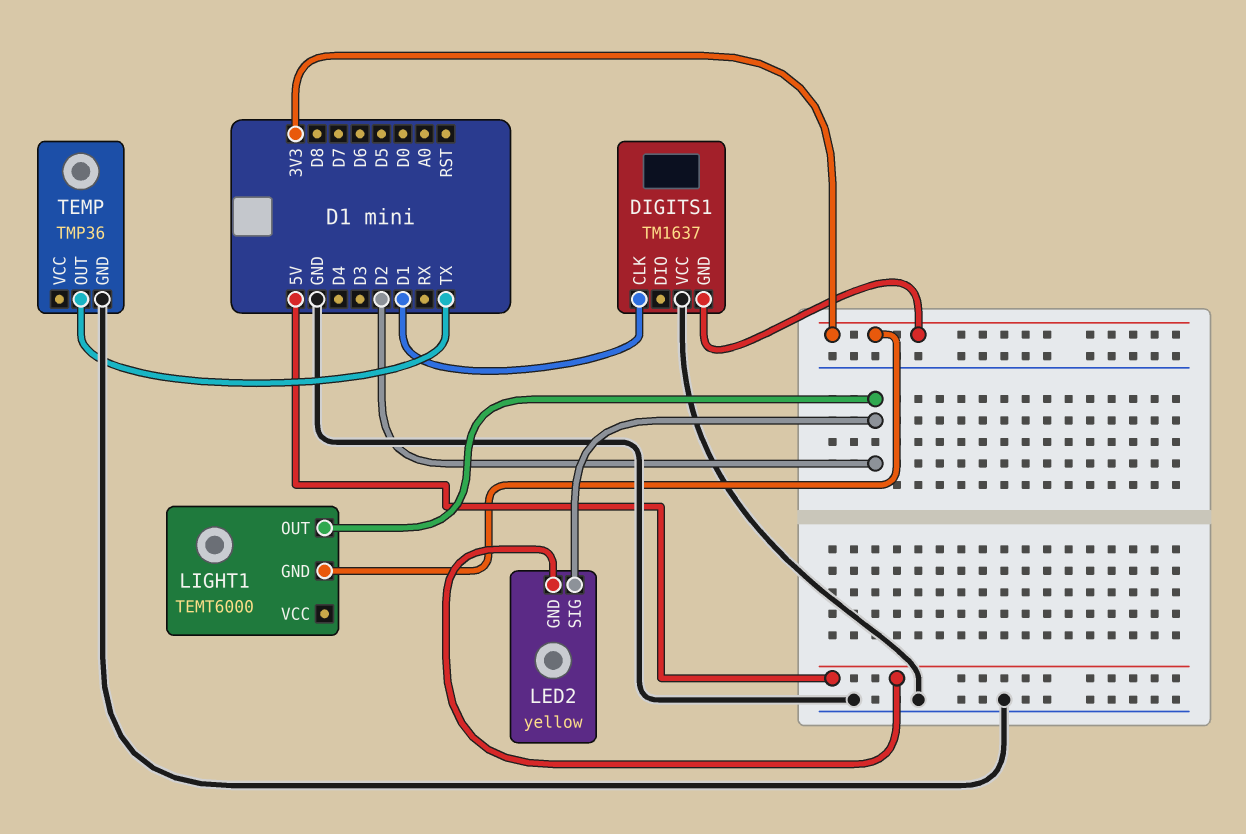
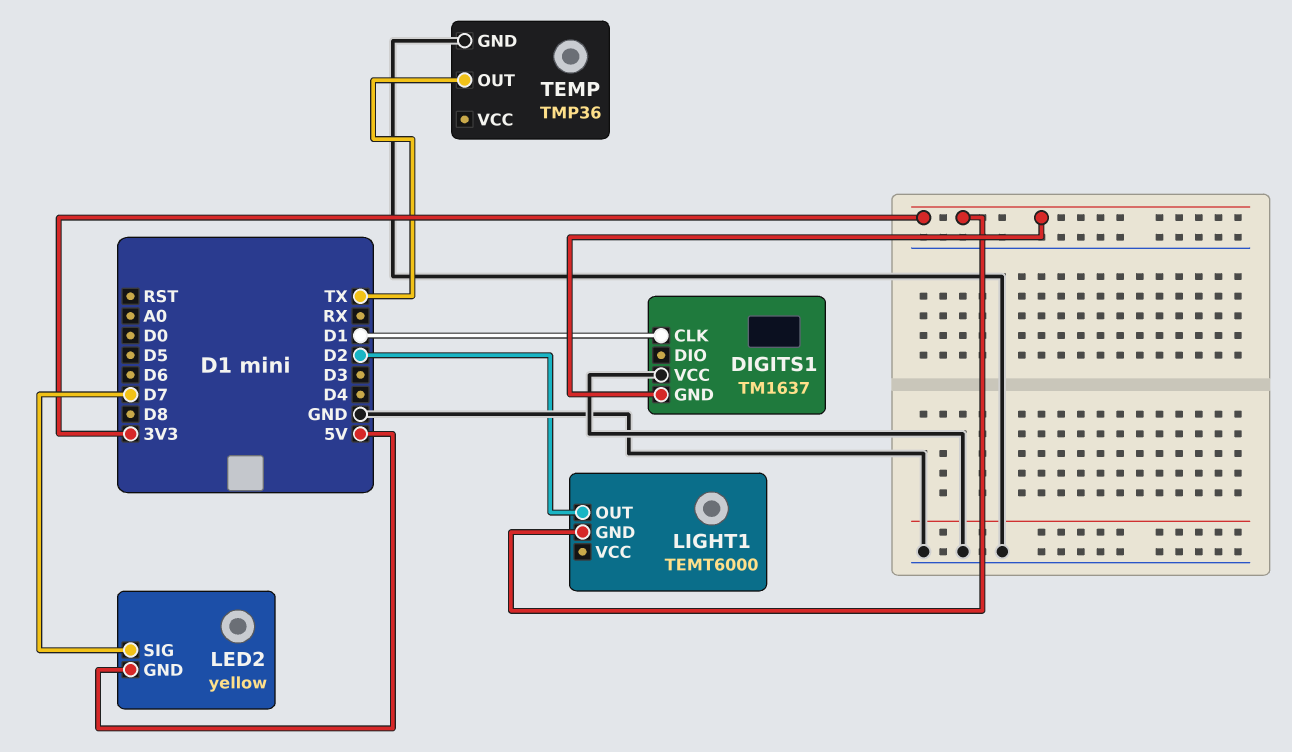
LED2 pin SIG: D2 -> D7

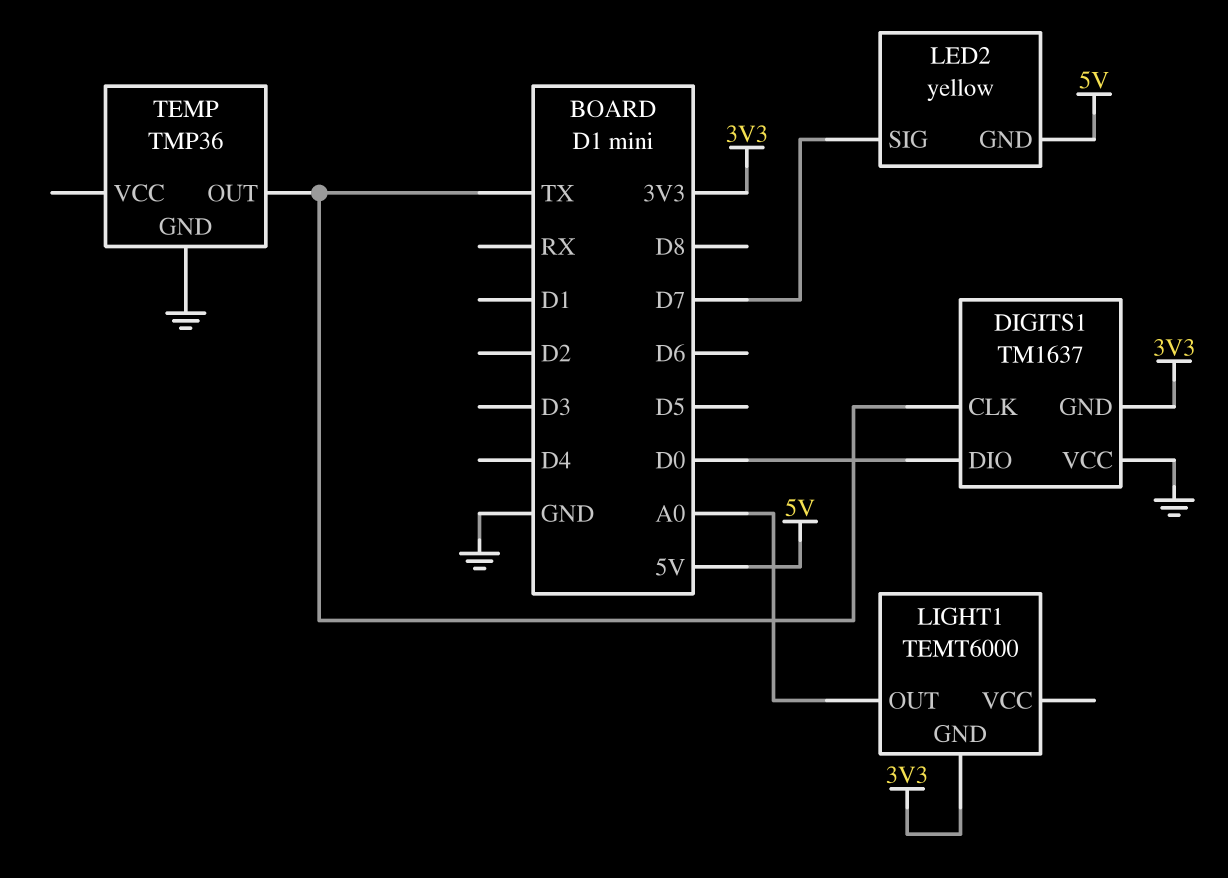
DIGITS1 pin CLK: D1 -> TX
DIGITS1 pin DIO: none -> D0
LIGHT1 pin OUT: D2 -> A0

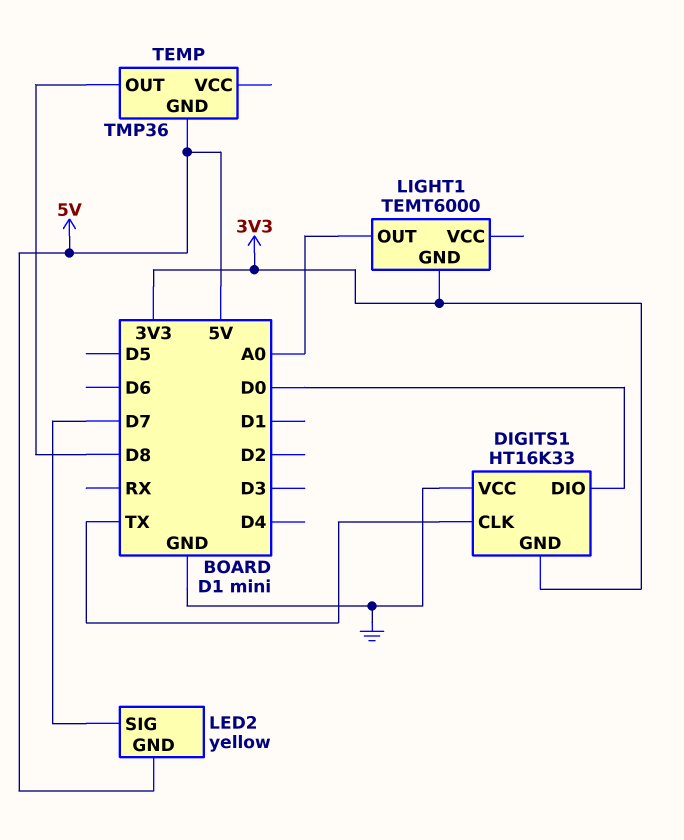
DIGITS1: TM1637 -> HT16K33
TEMP pin GND: GND -> 5V
TEMP pin OUT: TX -> D8

